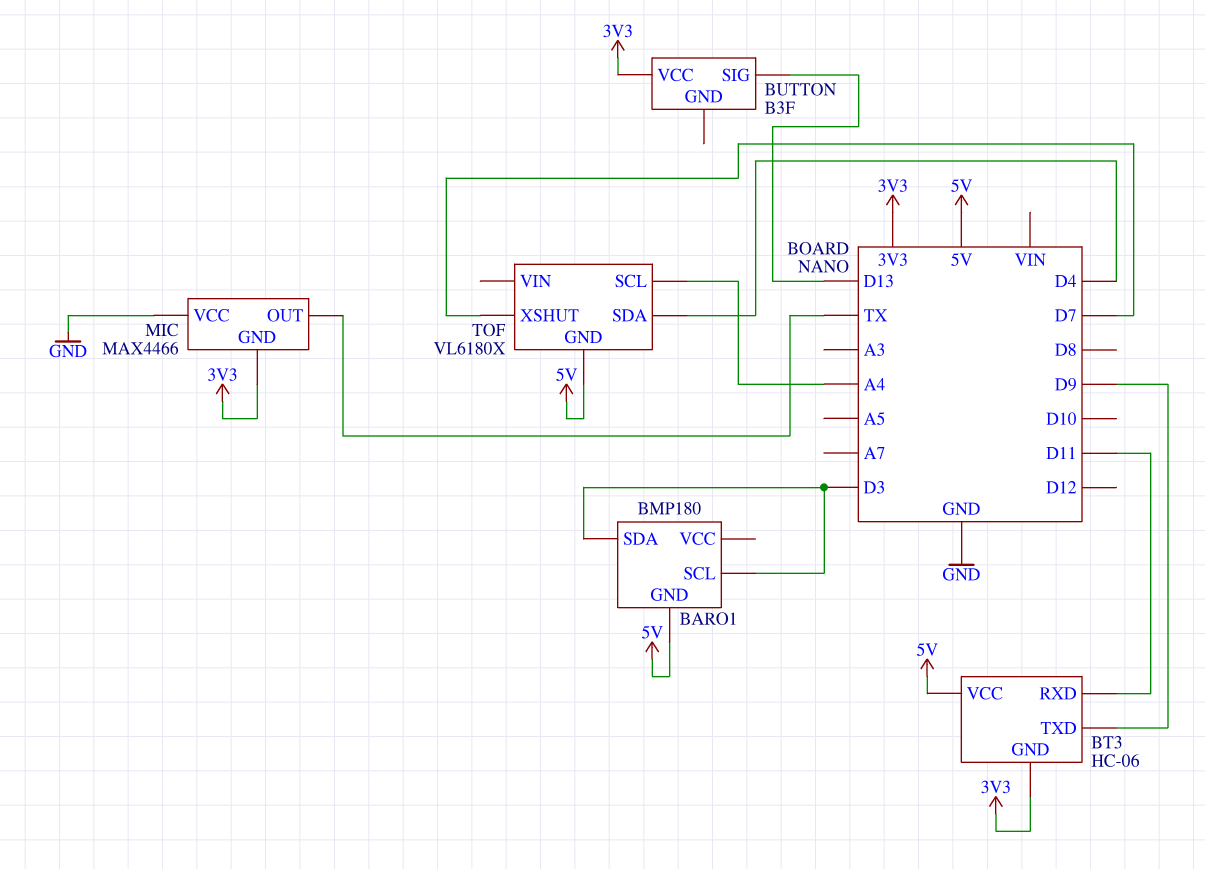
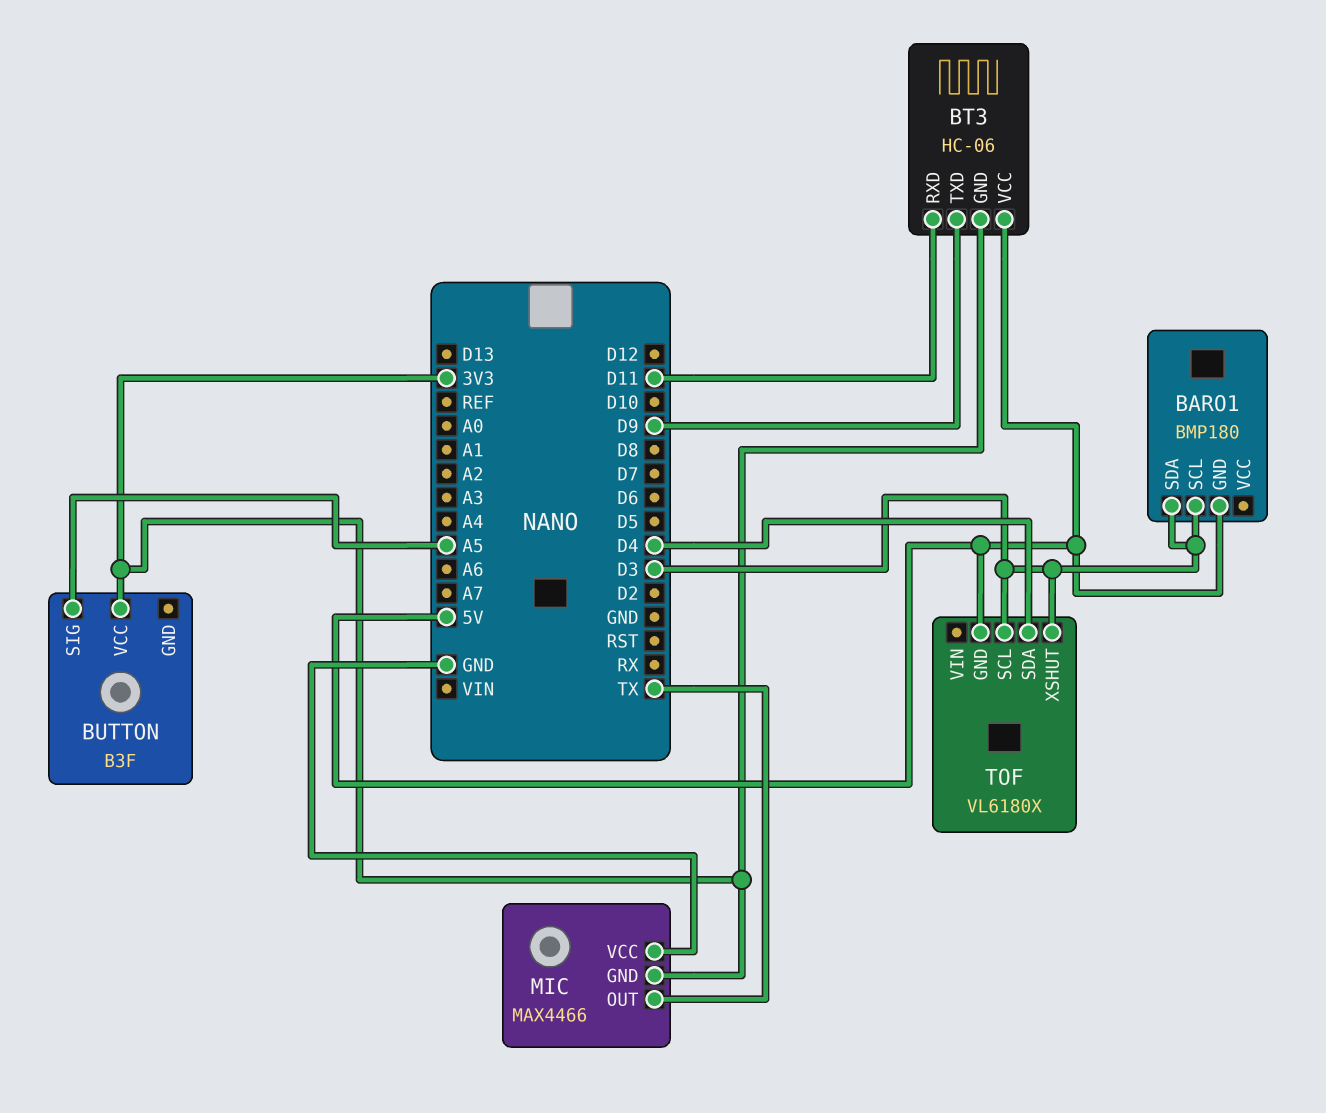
BUTTON pin SIG: D13 -> A5
TOF pin SCL: A4 -> D3
TOF pin XSHUT: D7 -> D3

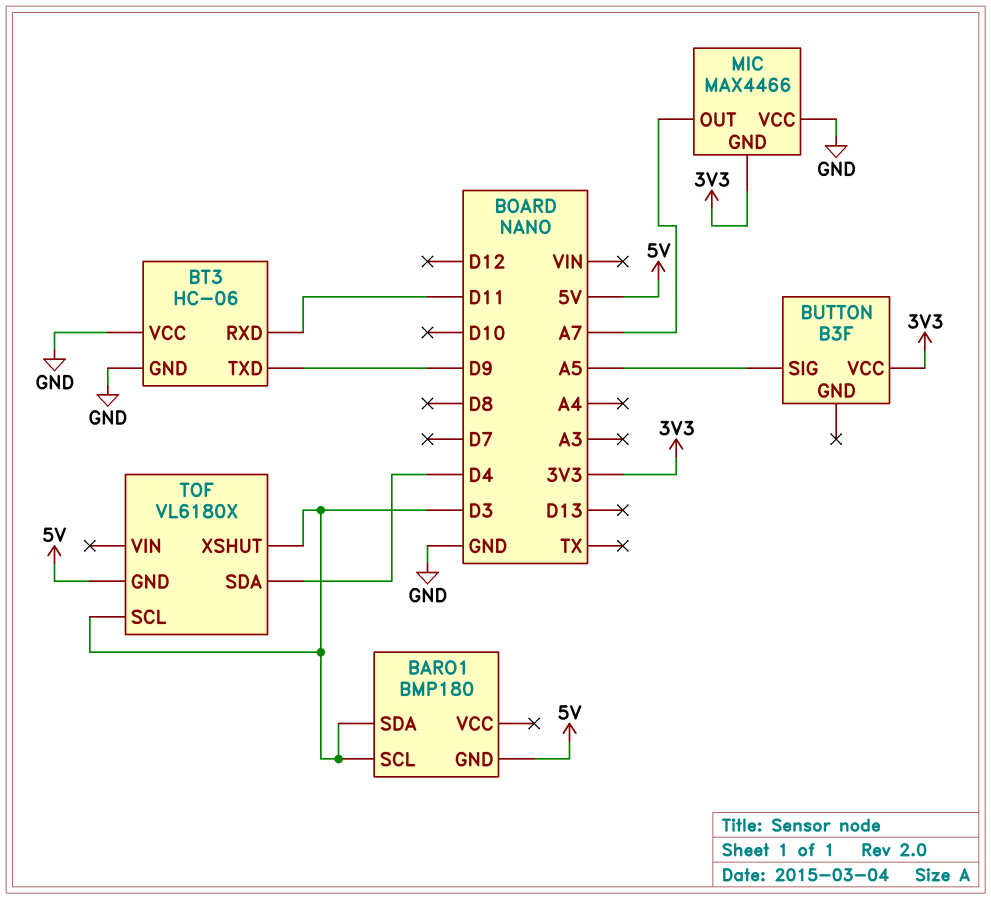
BT3 pin GND: 3V3 -> GND
BT3 pin VCC: 5V -> GND
MIC pin OUT: TX -> A7

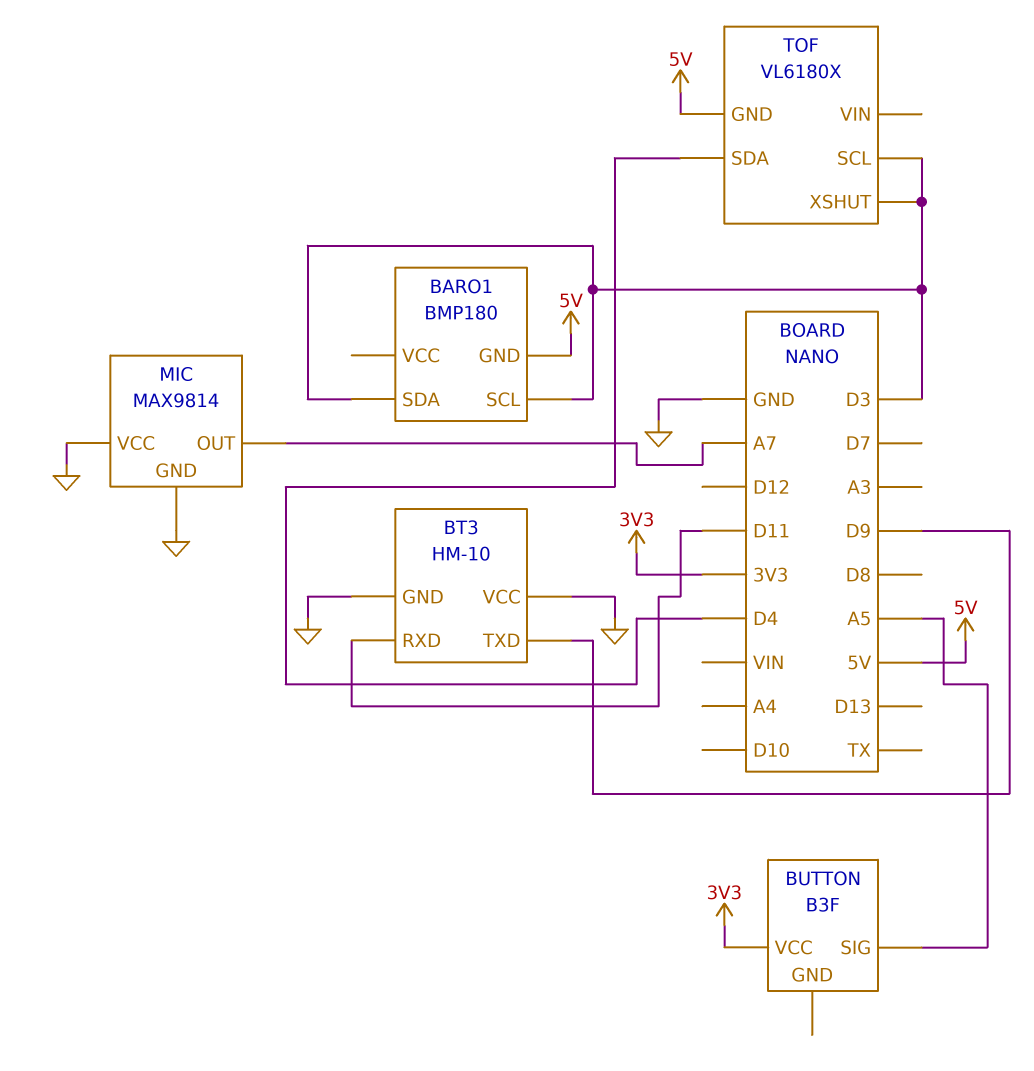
BT3: HC-06 -> HM-10
MIC: MAX4466 -> MAX9814
MIC pin GND: 3V3 -> GND

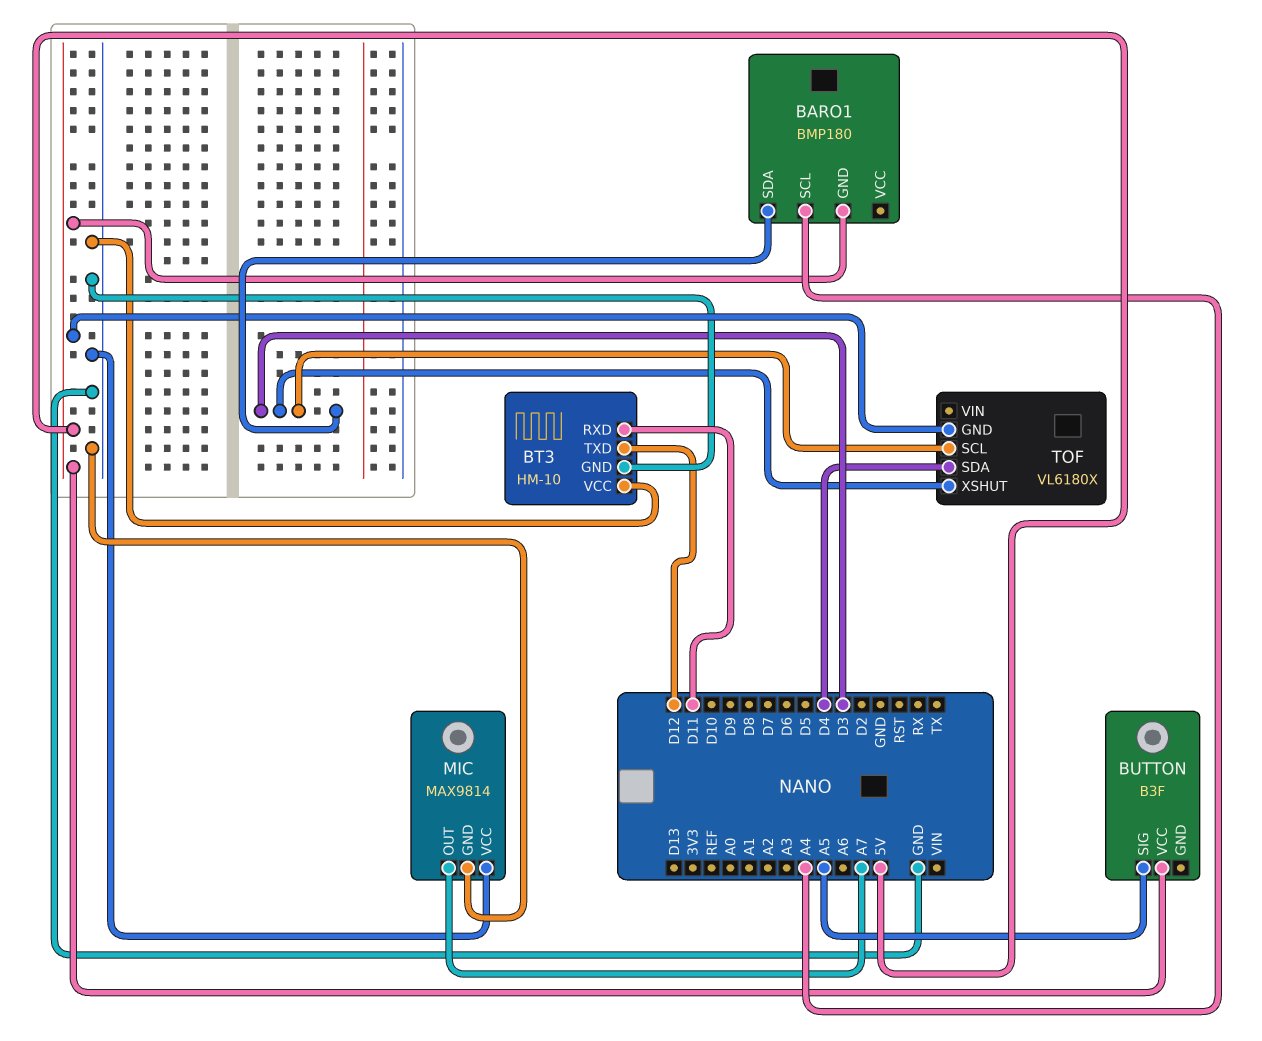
BARO1 pin SCL: D3 -> A4
BT3 pin TXD: D9 -> D12
BUTTON pin VCC: 3V3 -> 5V

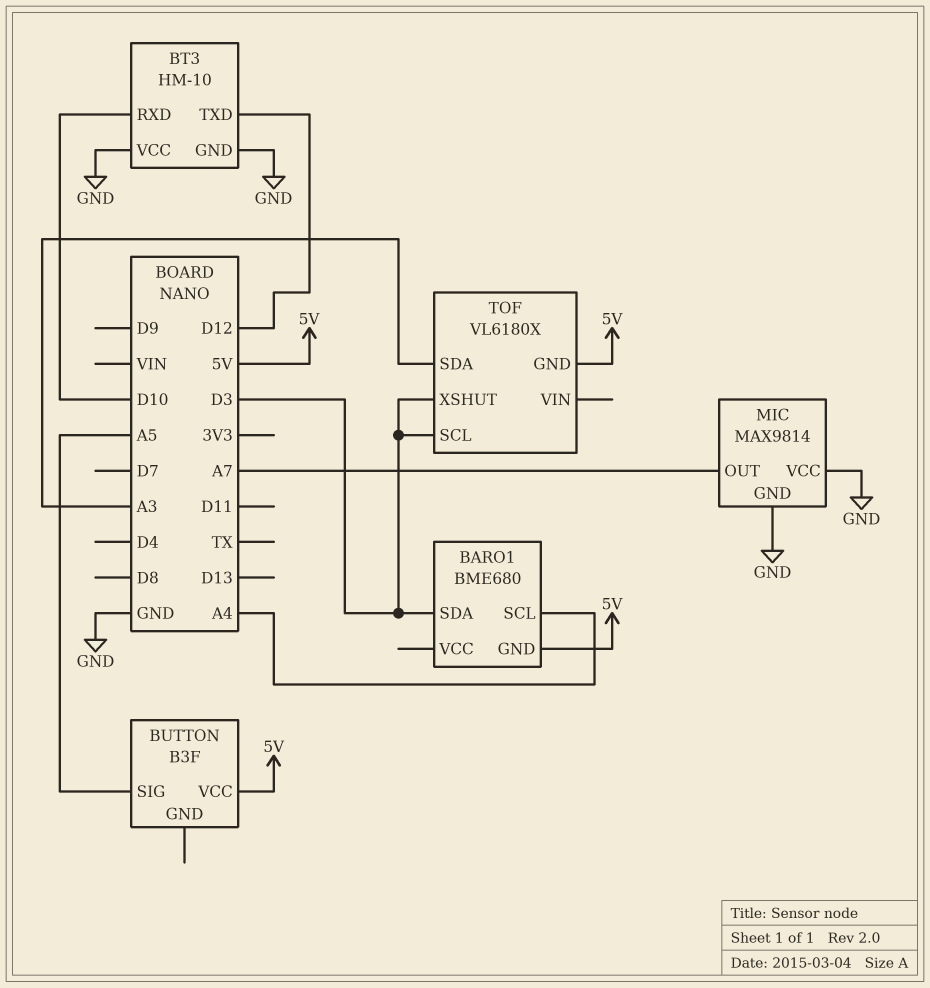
BARO1: BMP180 -> BME680
BT3 pin RXD: D11 -> D10
TOF pin SDA: D4 -> A3

